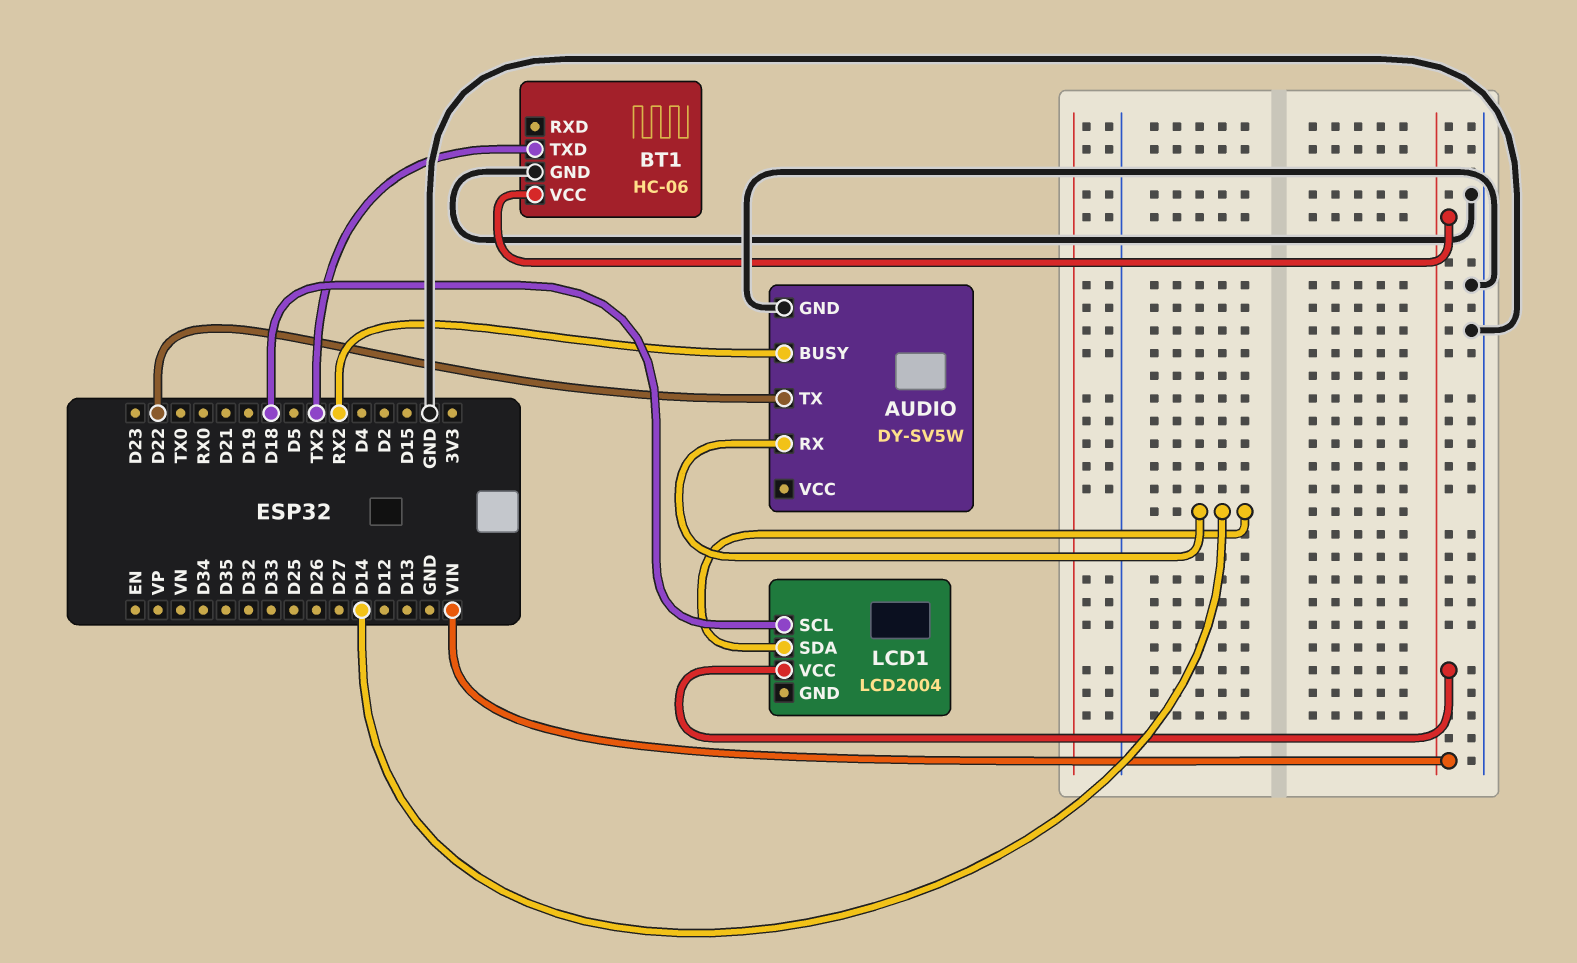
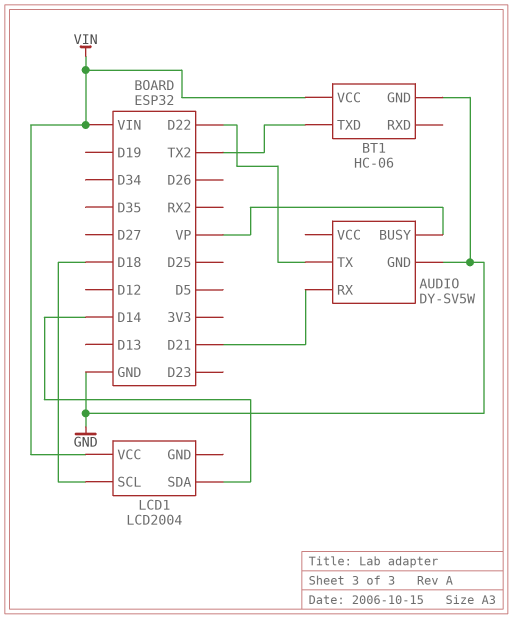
AUDIO pin BUSY: RX2 -> VP
AUDIO pin RX: D14 -> D21

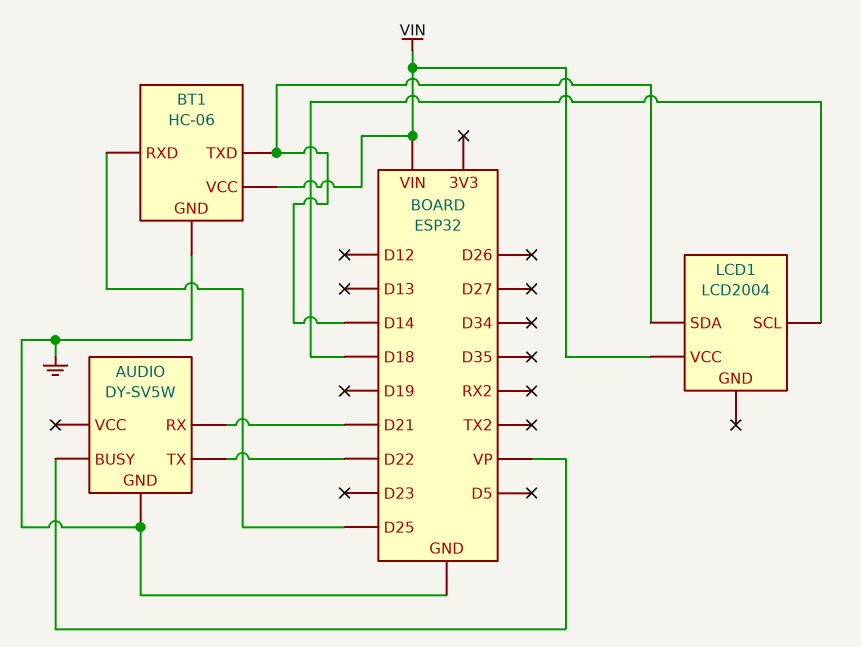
BT1 pin RXD: none -> D25
BT1 pin TXD: TX2 -> D14

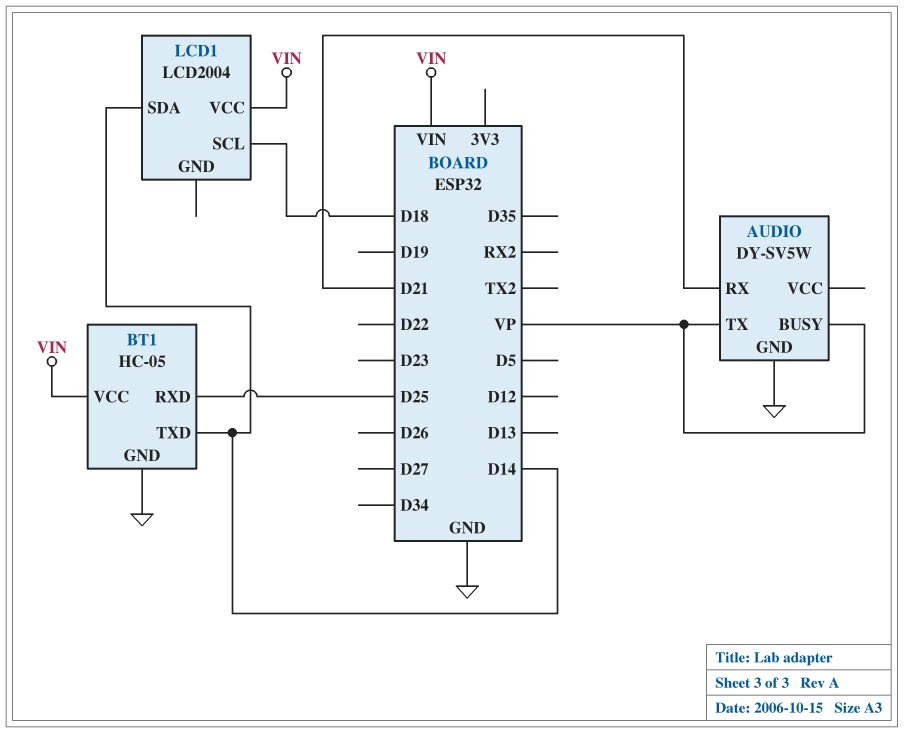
AUDIO pin TX: D22 -> VP
BT1: HC-06 -> HC-05

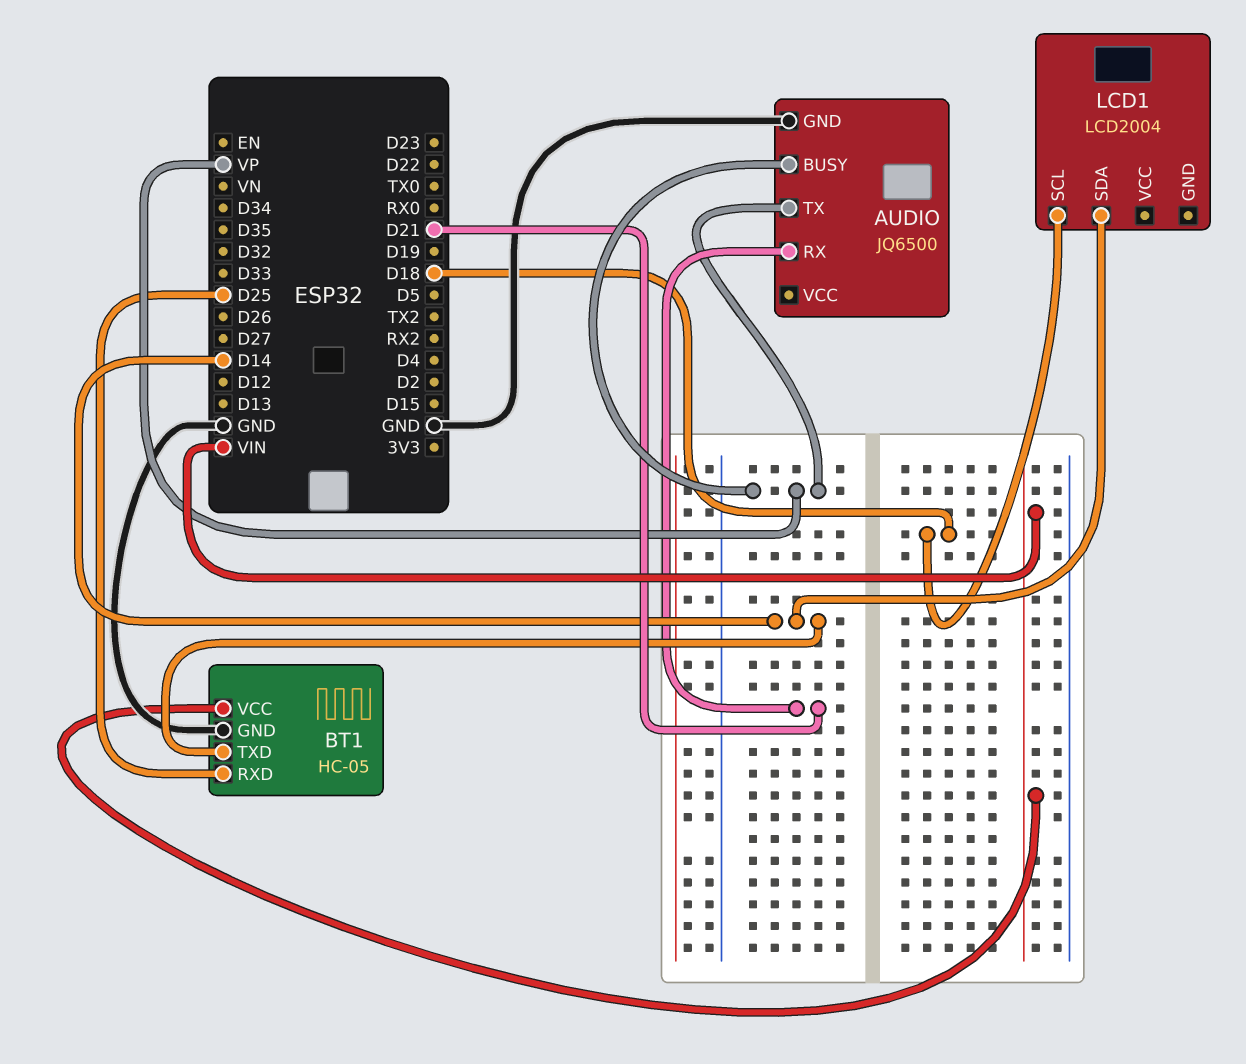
AUDIO: DY-SV5W -> JQ6500
LCD1 pin VCC: VIN -> none

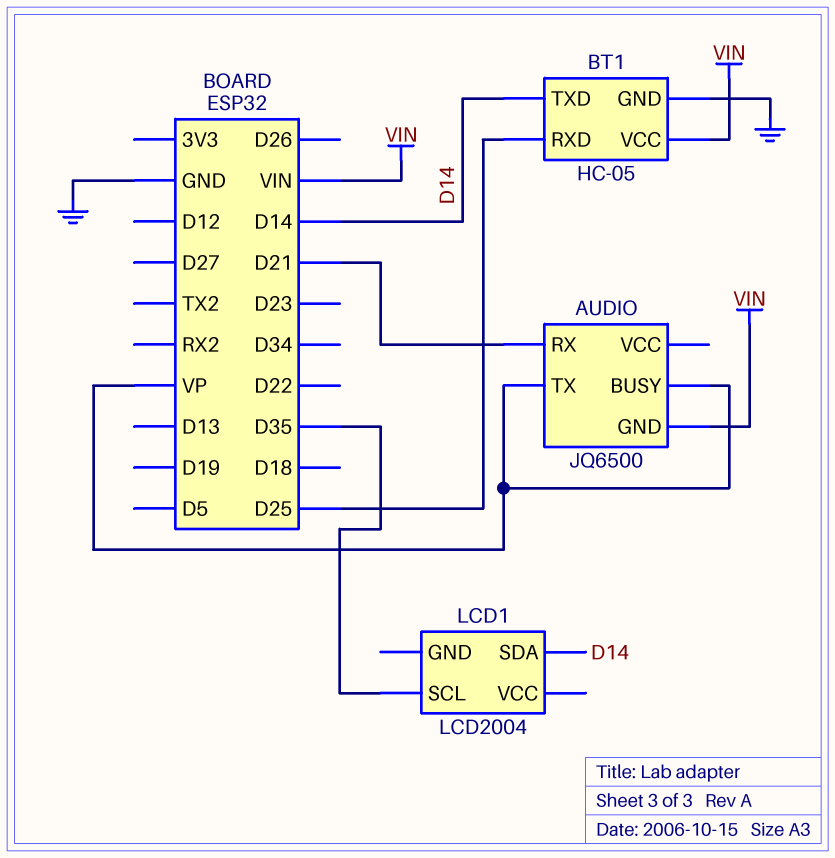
AUDIO pin GND: GND -> VIN
LCD1 pin SCL: D18 -> D35

